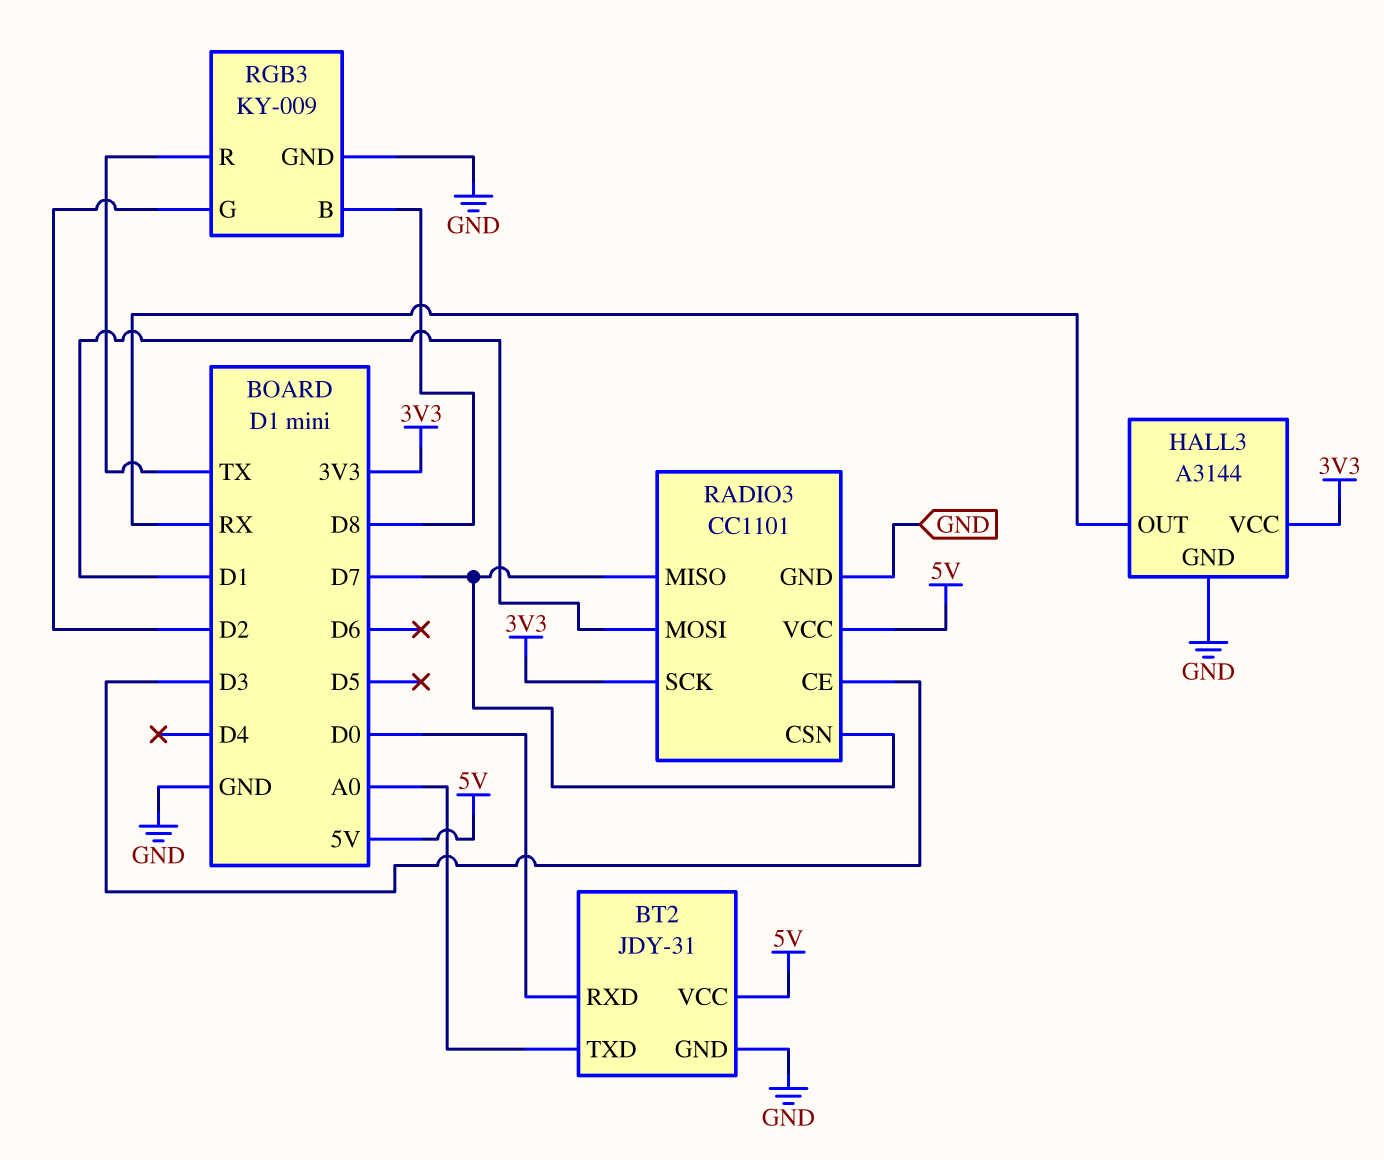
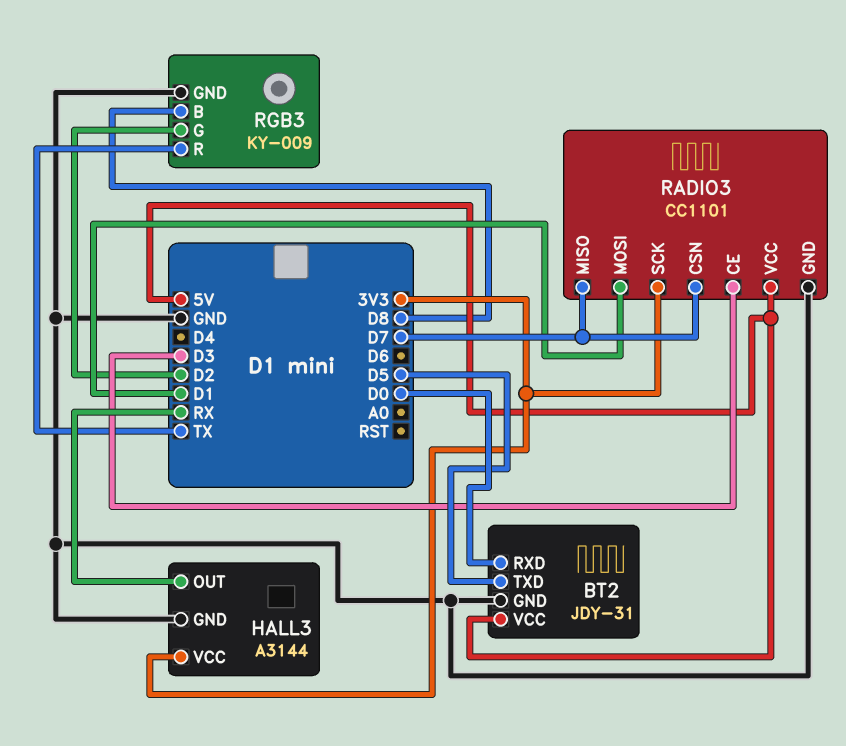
BT2 pin TXD: A0 -> D5

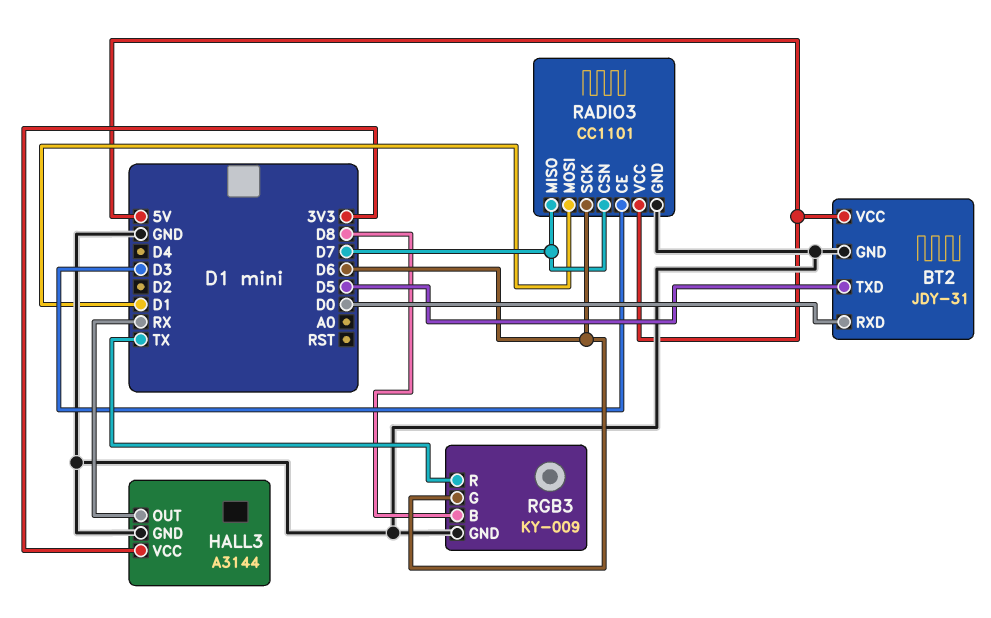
RADIO3 pin SCK: 3V3 -> D6
RGB3 pin G: D2 -> D6

